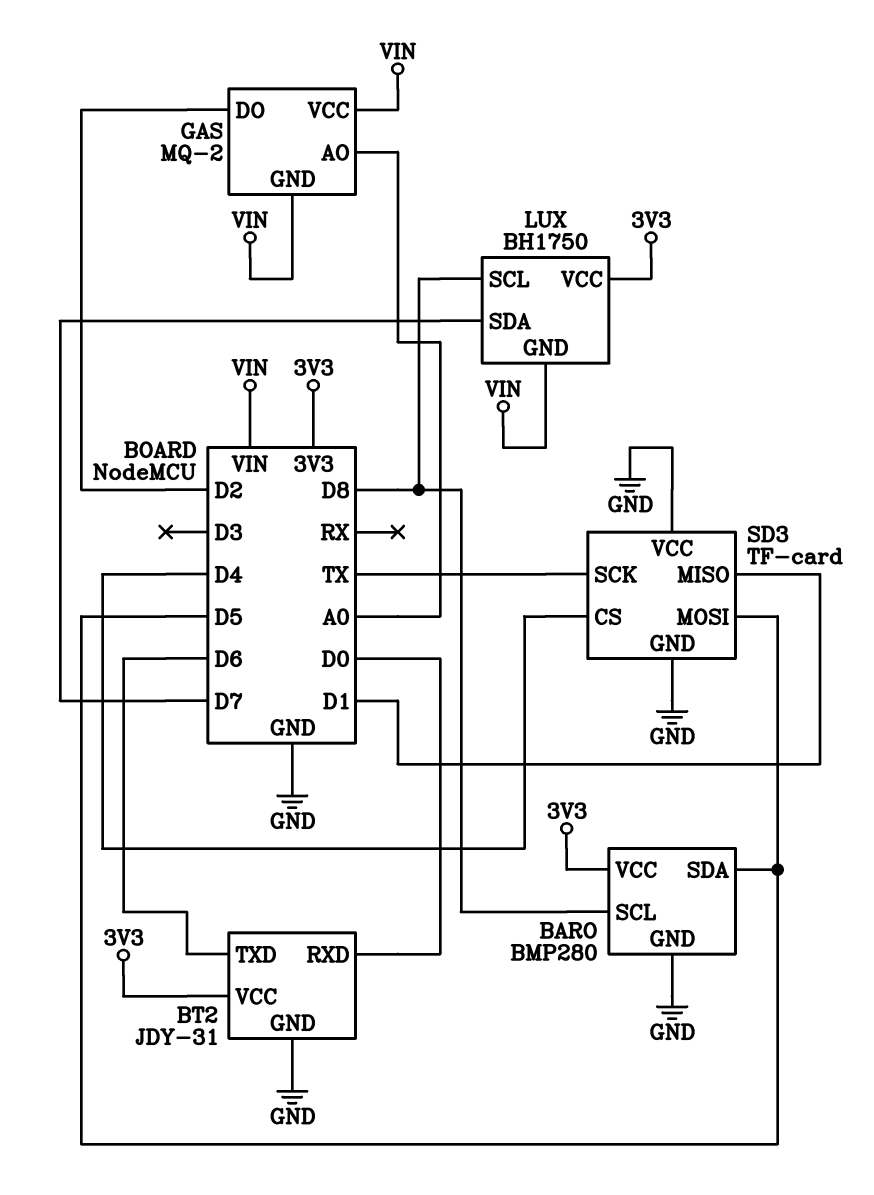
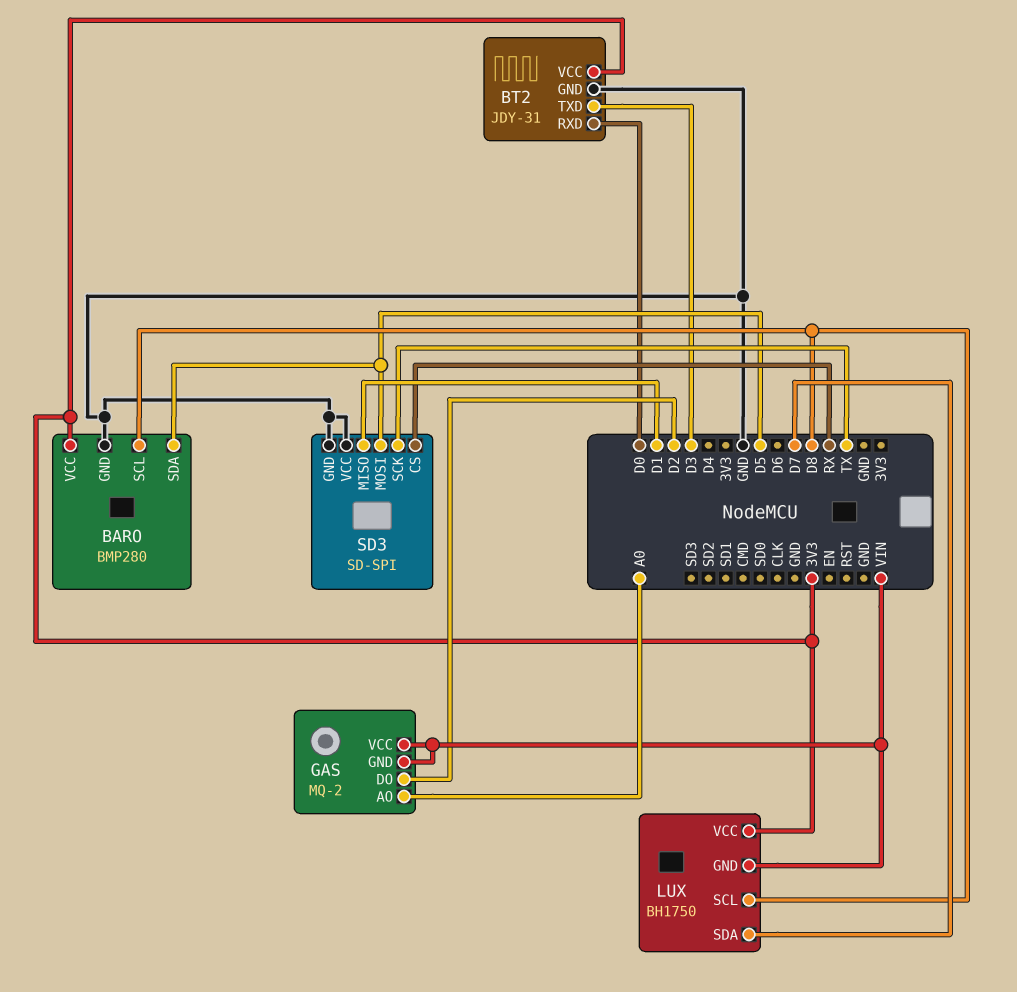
BT2 pin TXD: D6 -> D3
SD3: TF-card -> SD-SPI
SD3 pin CS: D4 -> RX

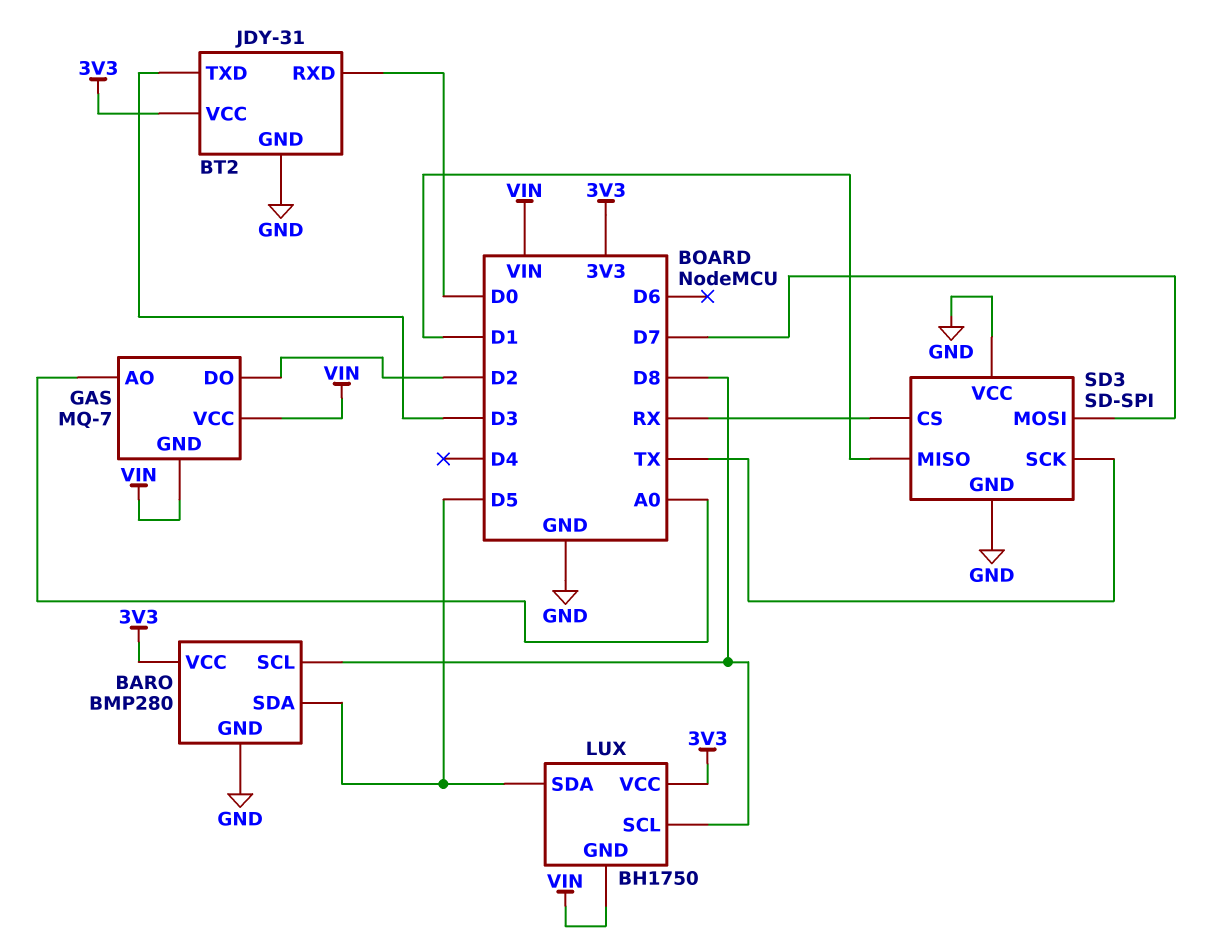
GAS: MQ-2 -> MQ-7
LUX pin SDA: D7 -> D5
SD3 pin MOSI: D5 -> D7

